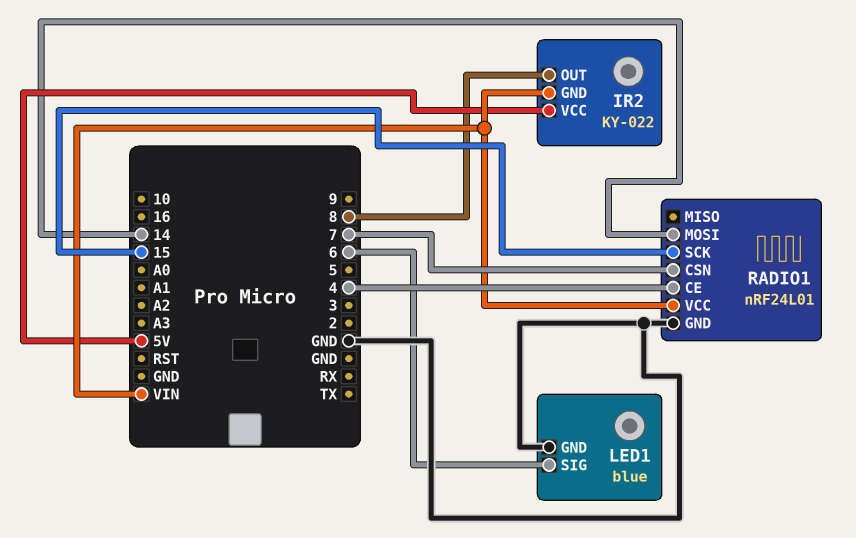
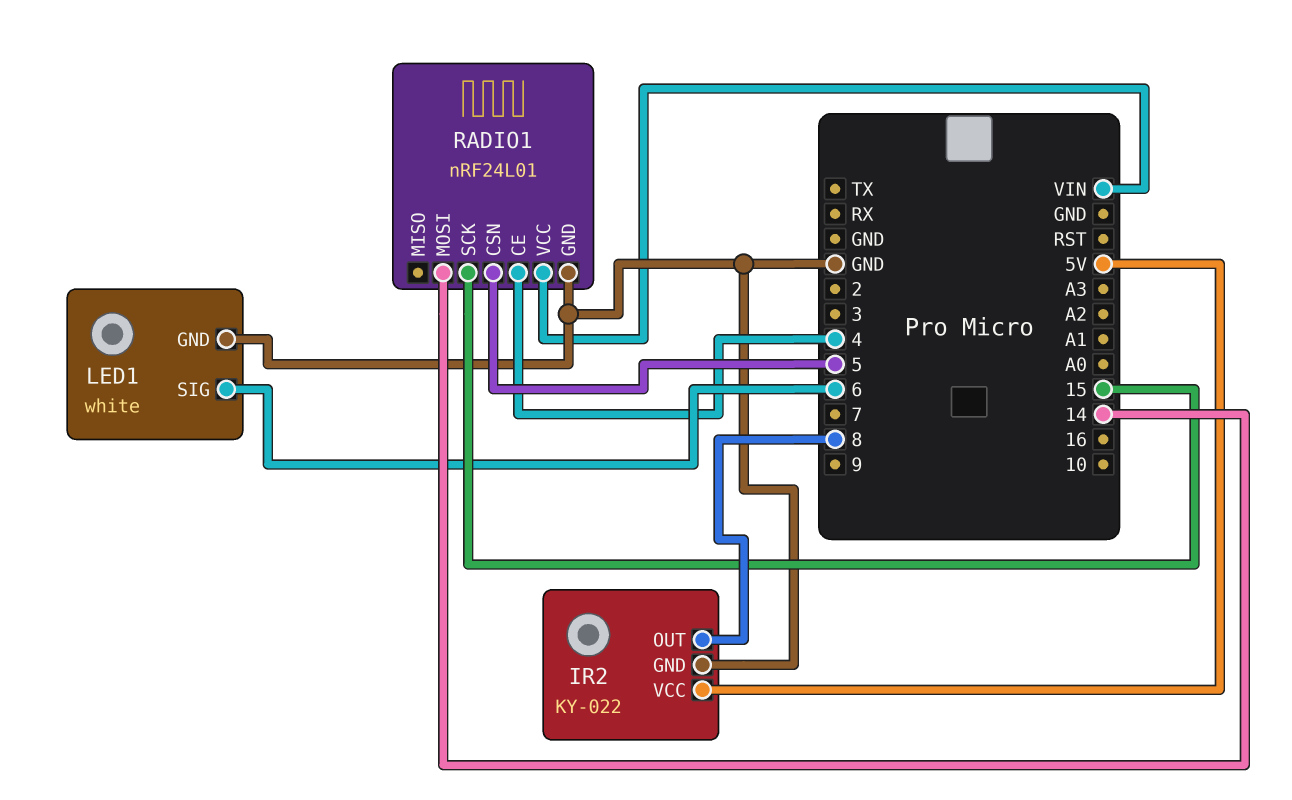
IR2 pin GND: VIN -> GND
LED1: blue -> white
RADIO1 pin CSN: 7 -> 5

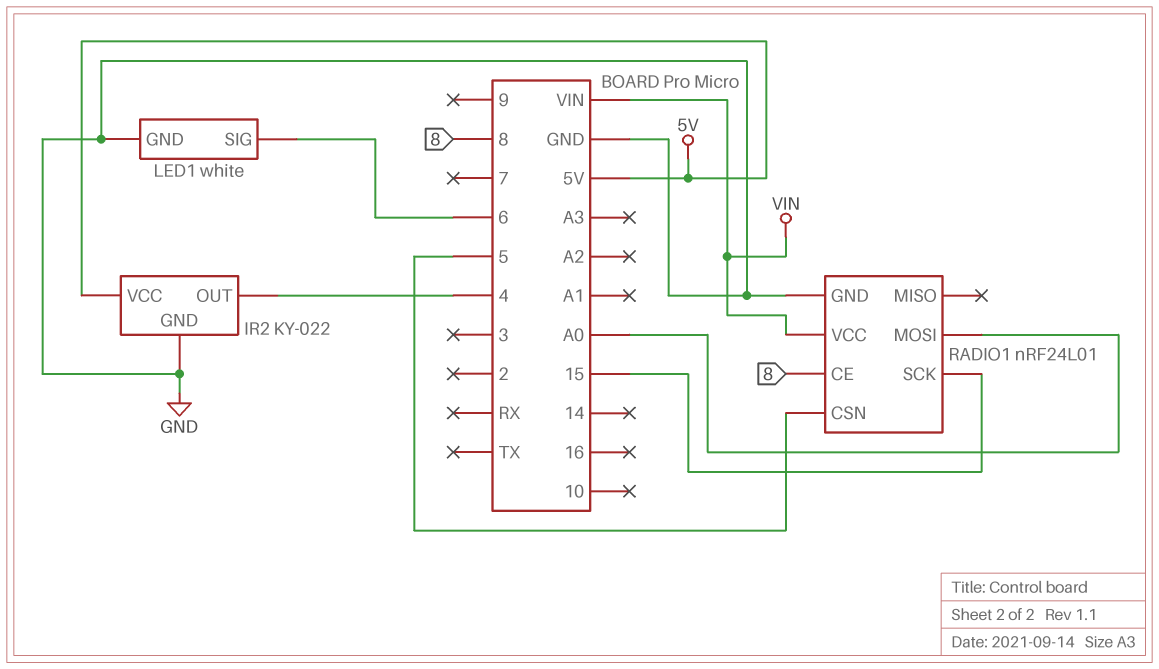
IR2 pin OUT: 8 -> 4
RADIO1 pin CE: 4 -> 8
RADIO1 pin MOSI: 14 -> A0

